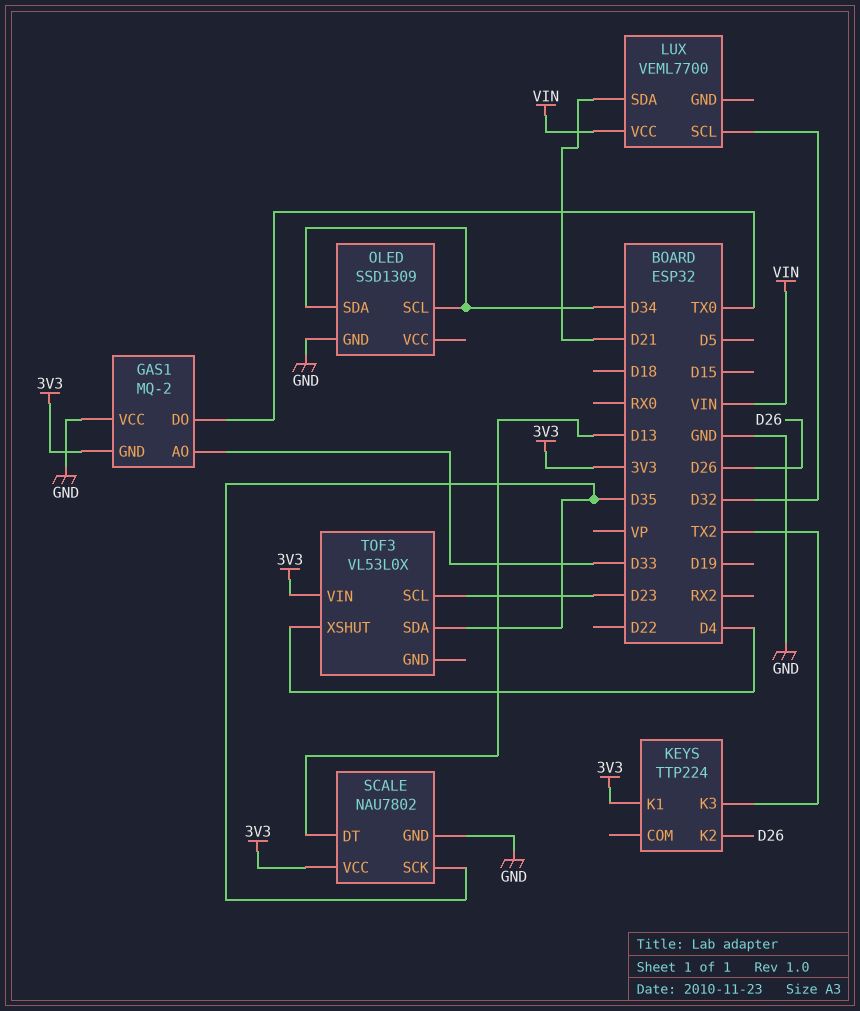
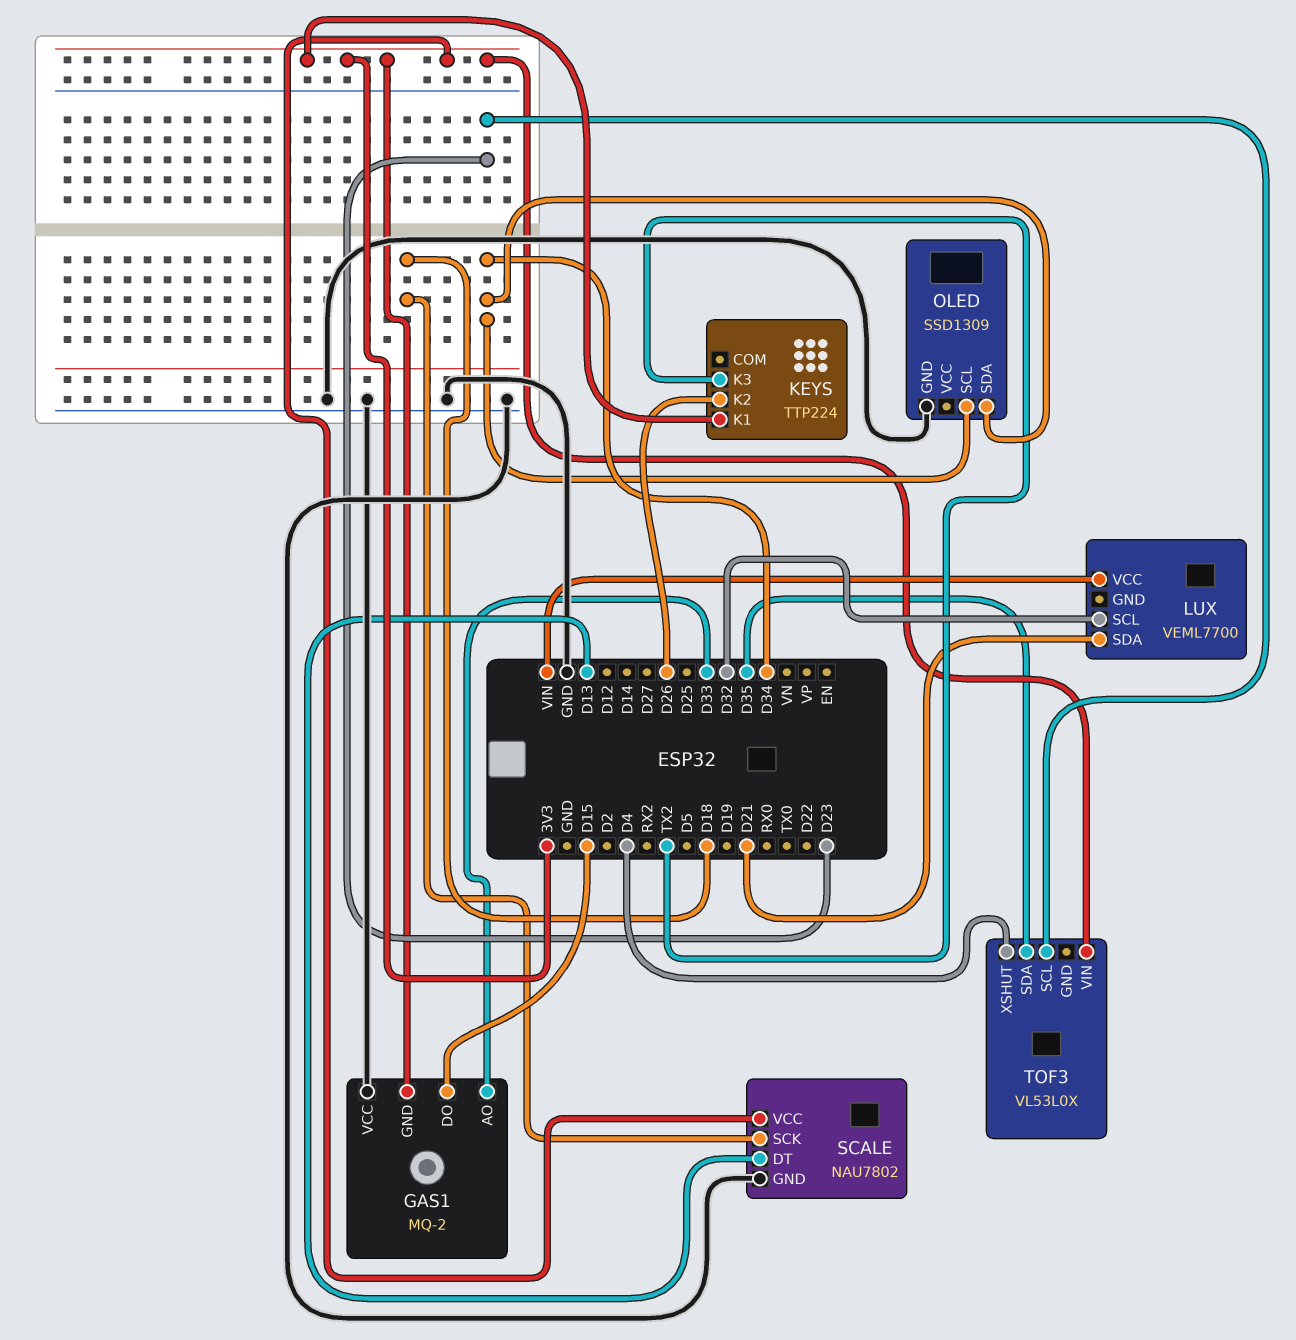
GAS1 pin DO: TX0 -> D15
SCALE pin SCK: D35 -> D18

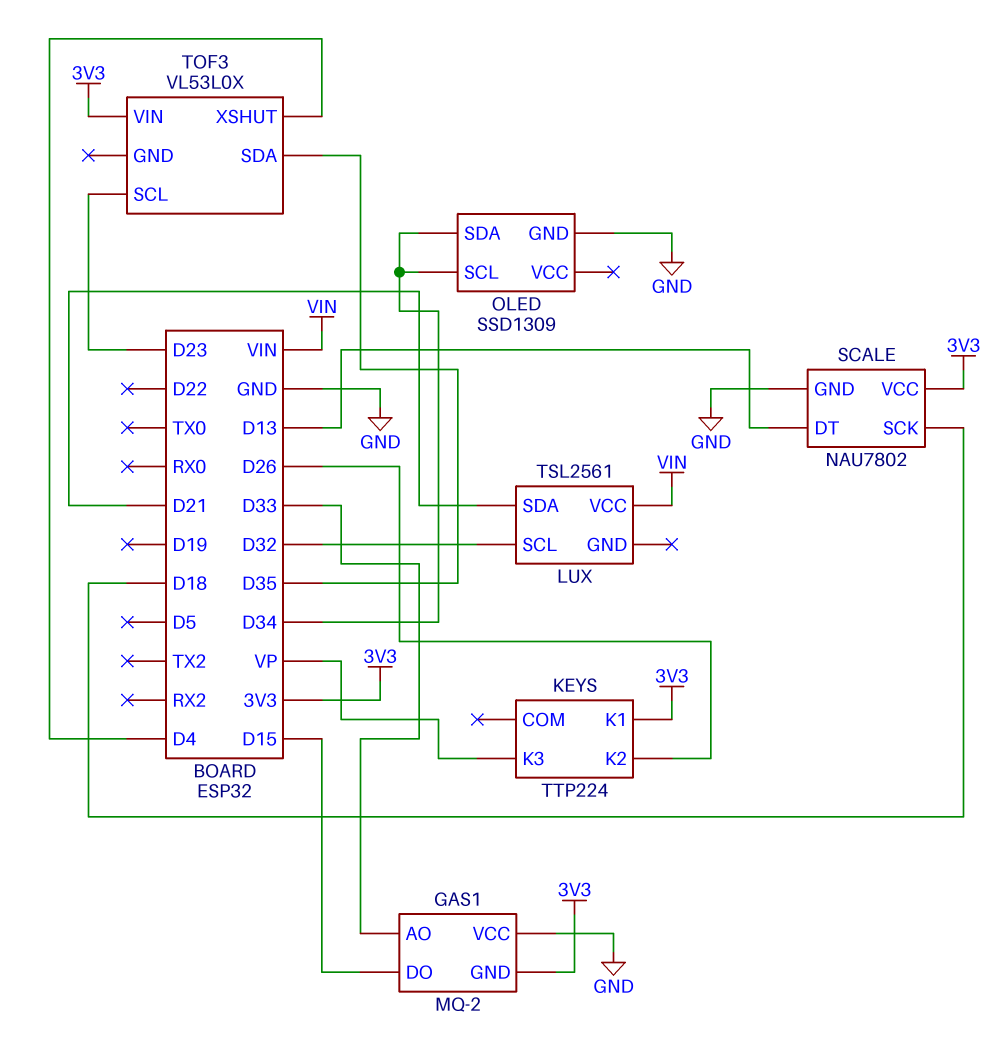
KEYS pin K3: TX2 -> VP
LUX: VEML7700 -> TSL2561

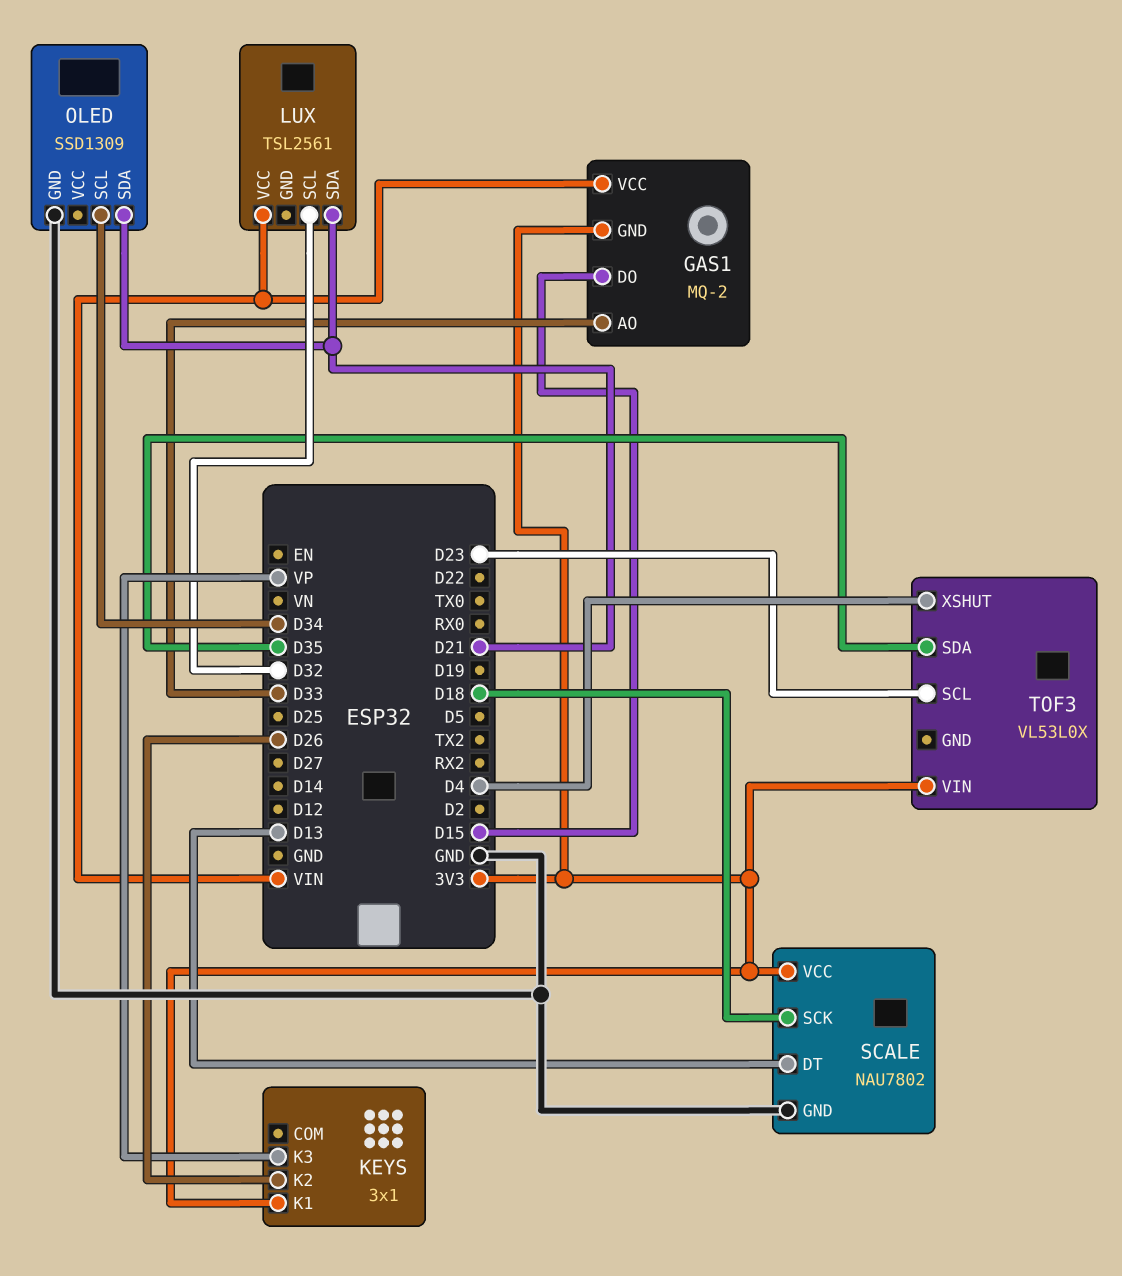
GAS1 pin VCC: GND -> VIN
KEYS: TTP224 -> 3x1
OLED pin SDA: D34 -> D21

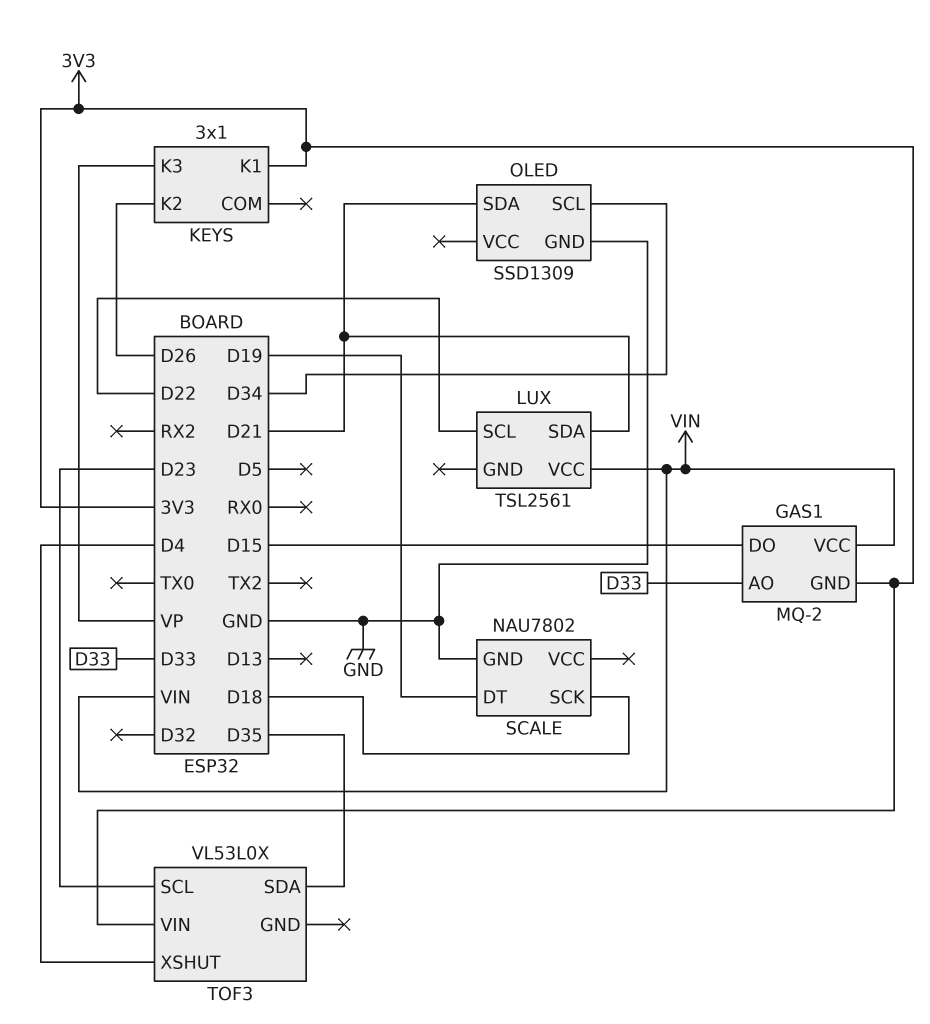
LUX pin SCL: D32 -> D22
SCALE pin DT: D13 -> D19
SCALE pin VCC: 3V3 -> none

